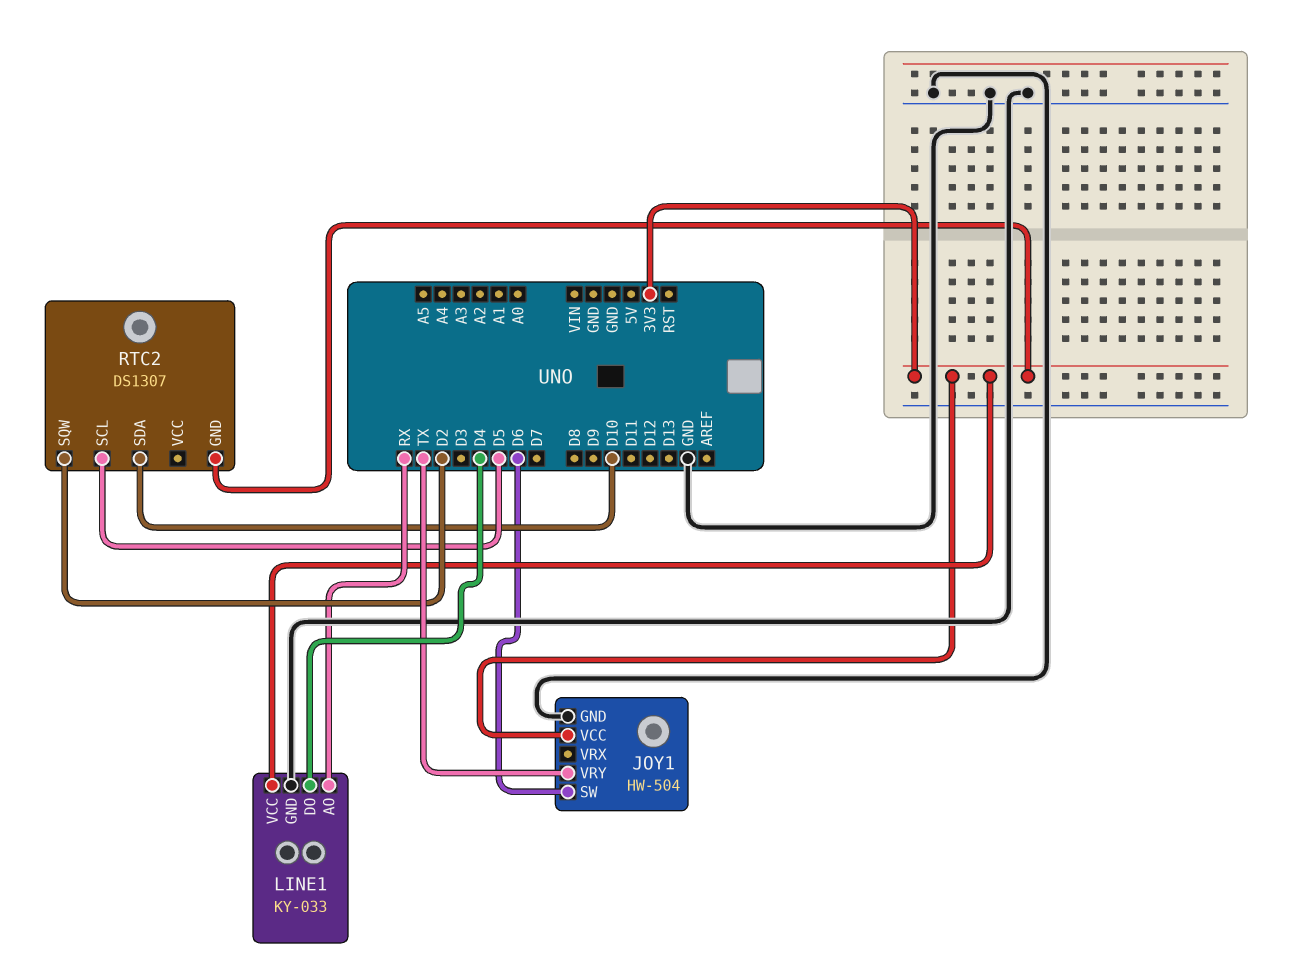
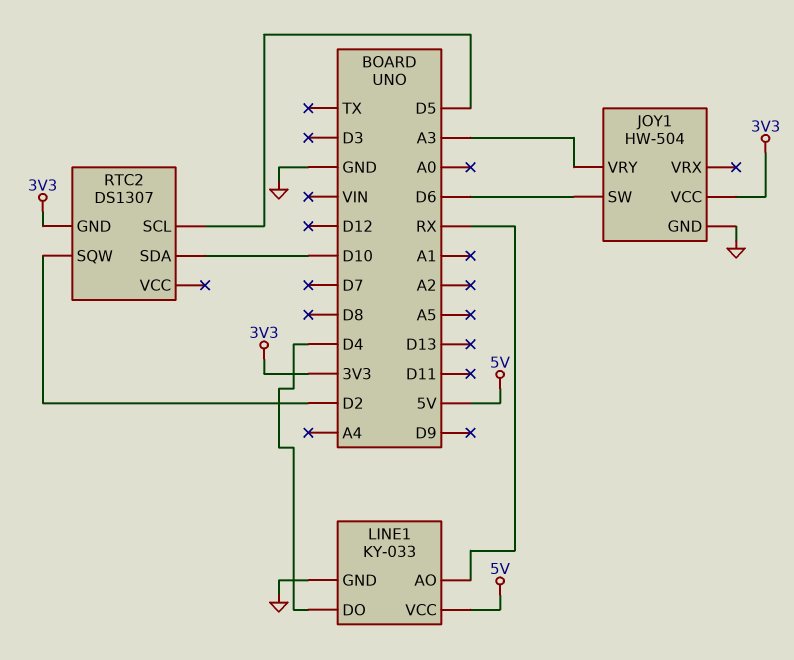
JOY1 pin VRY: TX -> A3
LINE1 pin VCC: 3V3 -> 5V

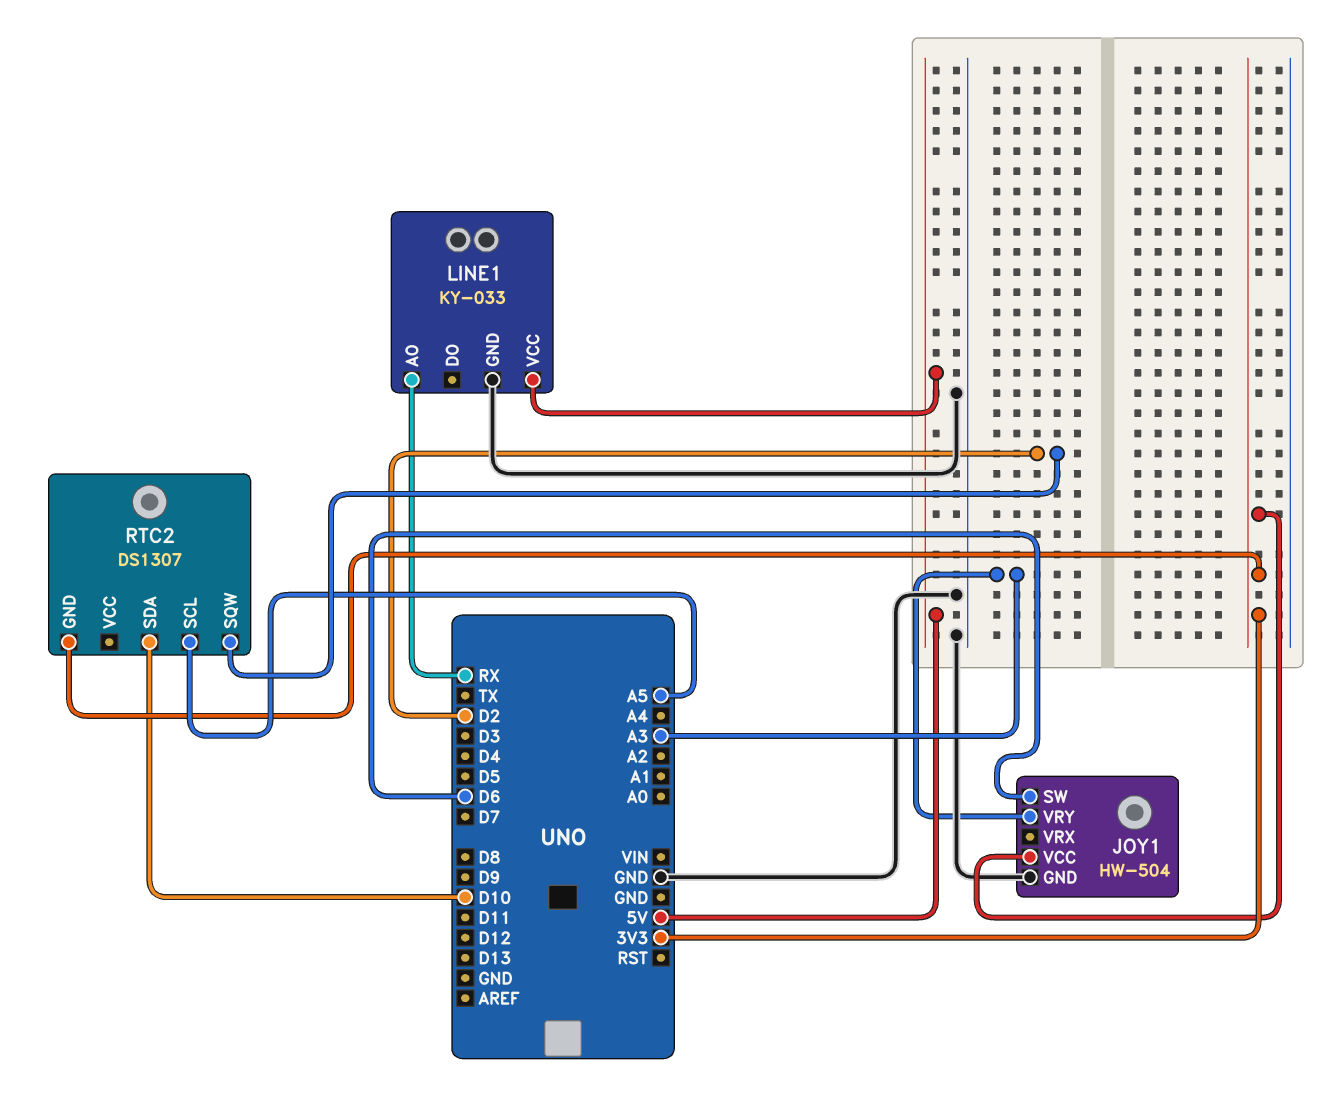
LINE1 pin DO: D4 -> none
RTC2 pin SCL: D5 -> A5

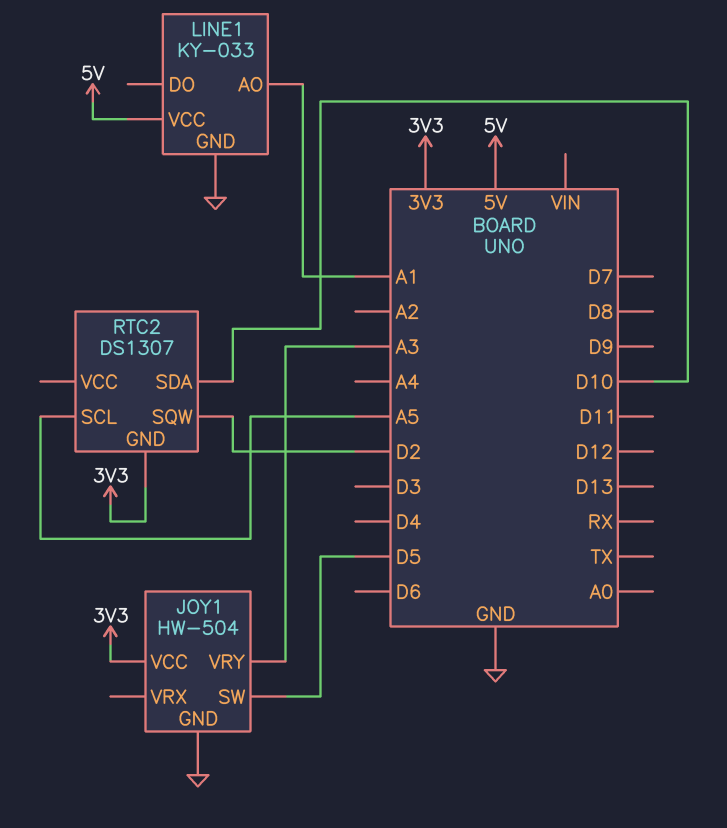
JOY1 pin SW: D6 -> D5
LINE1 pin AO: RX -> A1

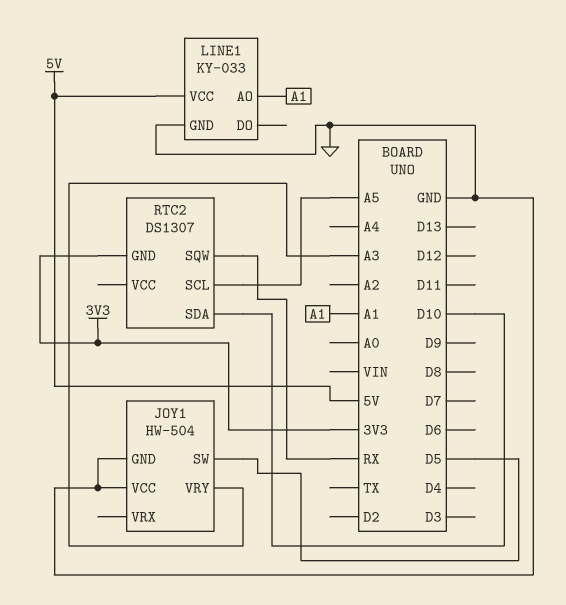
JOY1 pin VCC: 3V3 -> GND
RTC2 pin SQW: D2 -> RX

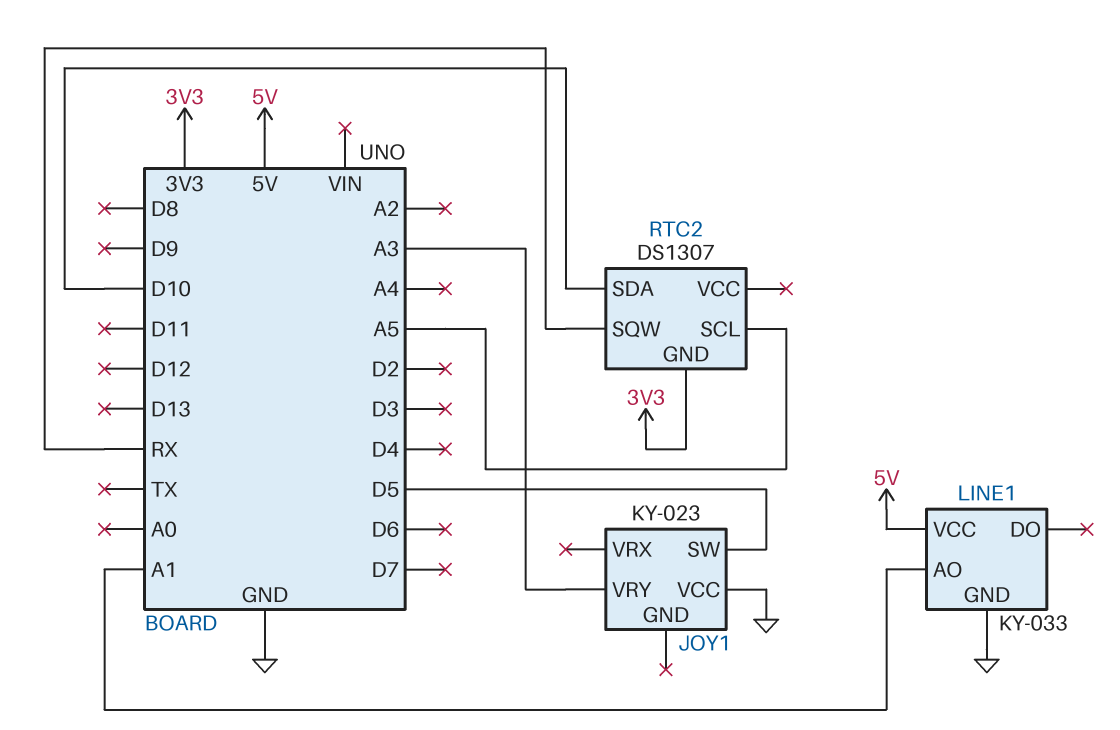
JOY1: HW-504 -> KY-023
JOY1 pin GND: GND -> none

